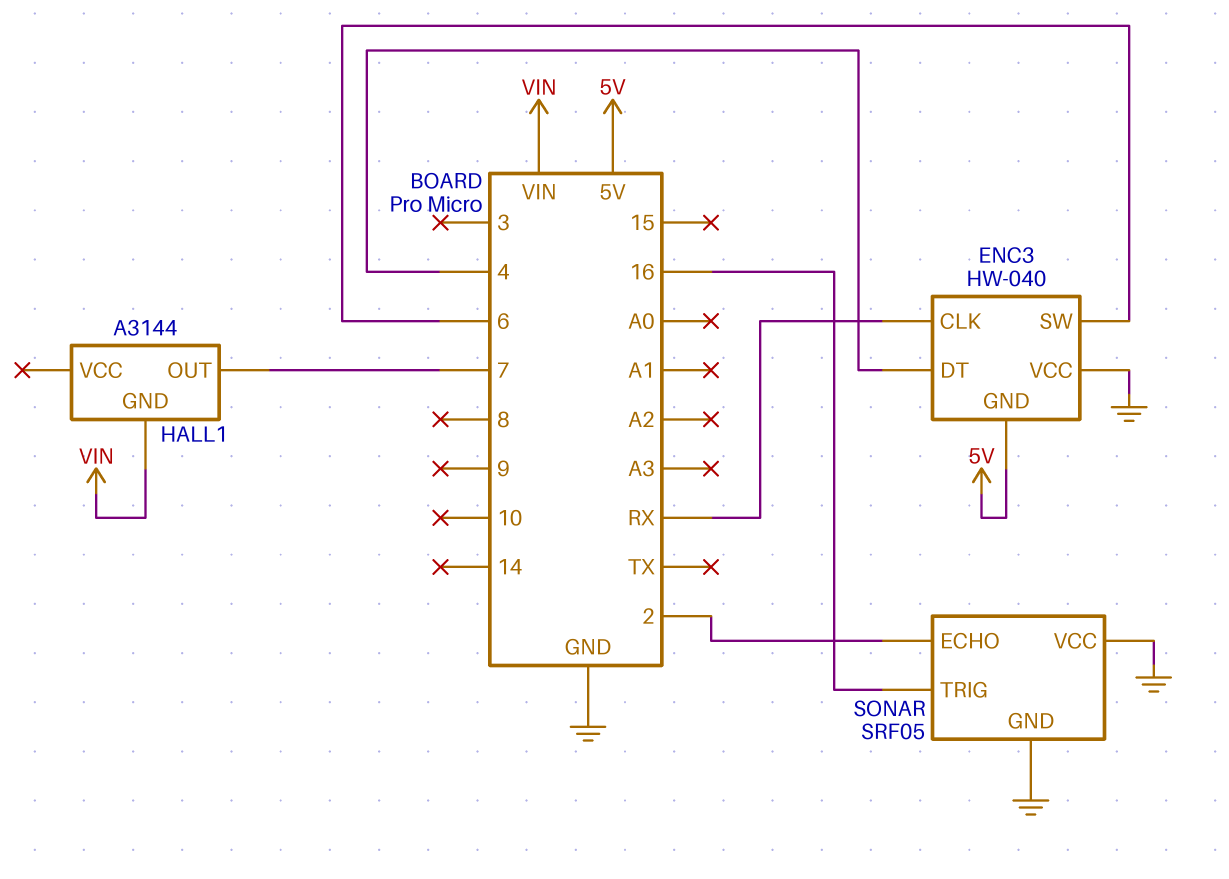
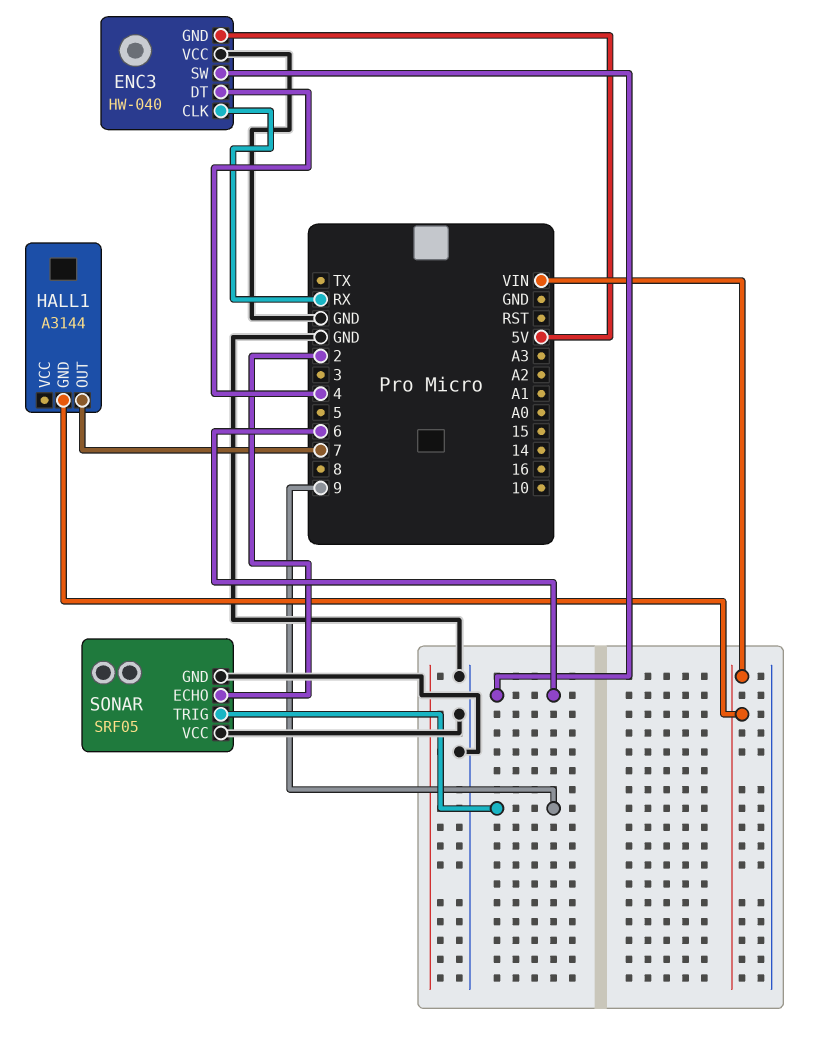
SONAR pin TRIG: 16 -> 9

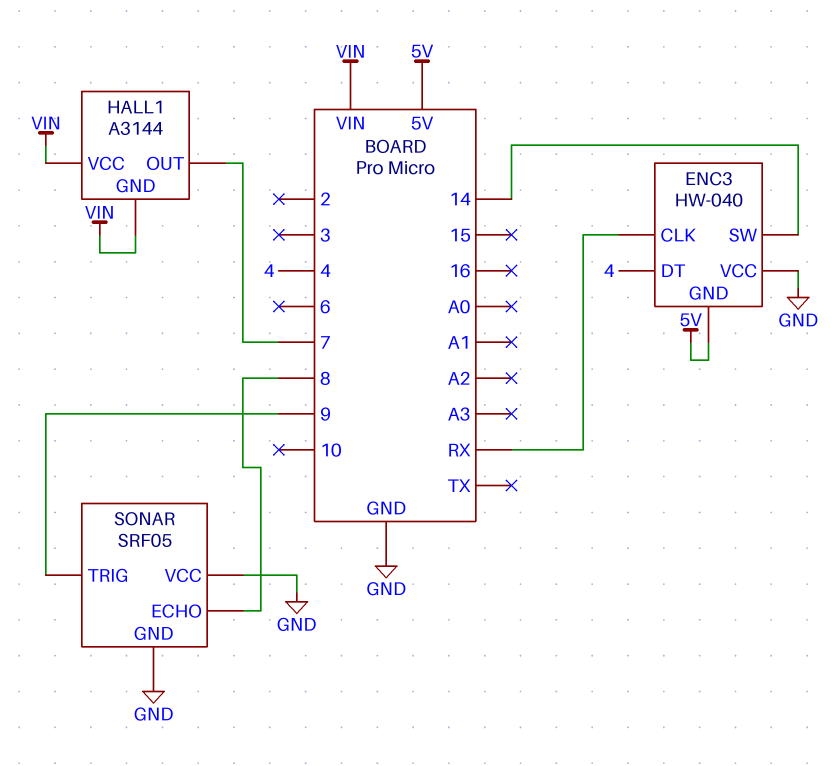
ENC3 pin SW: 6 -> 14
HALL1 pin VCC: none -> VIN
SONAR pin ECHO: 2 -> 8

